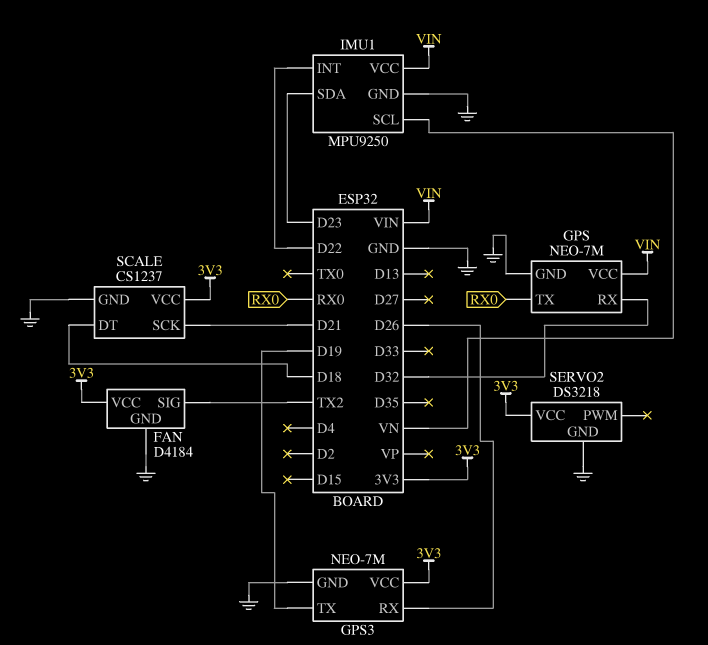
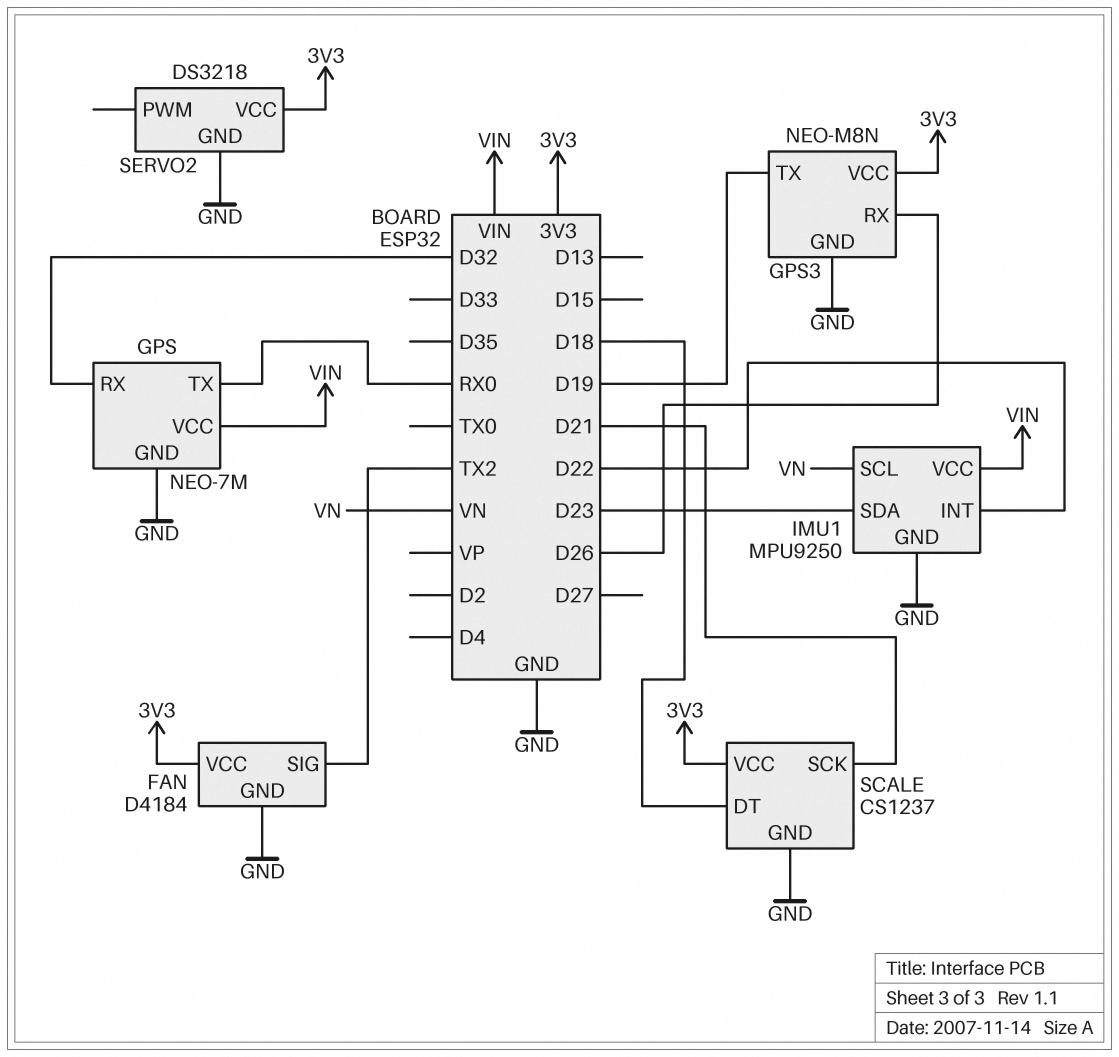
GPS3: NEO-7M -> NEO-M8N

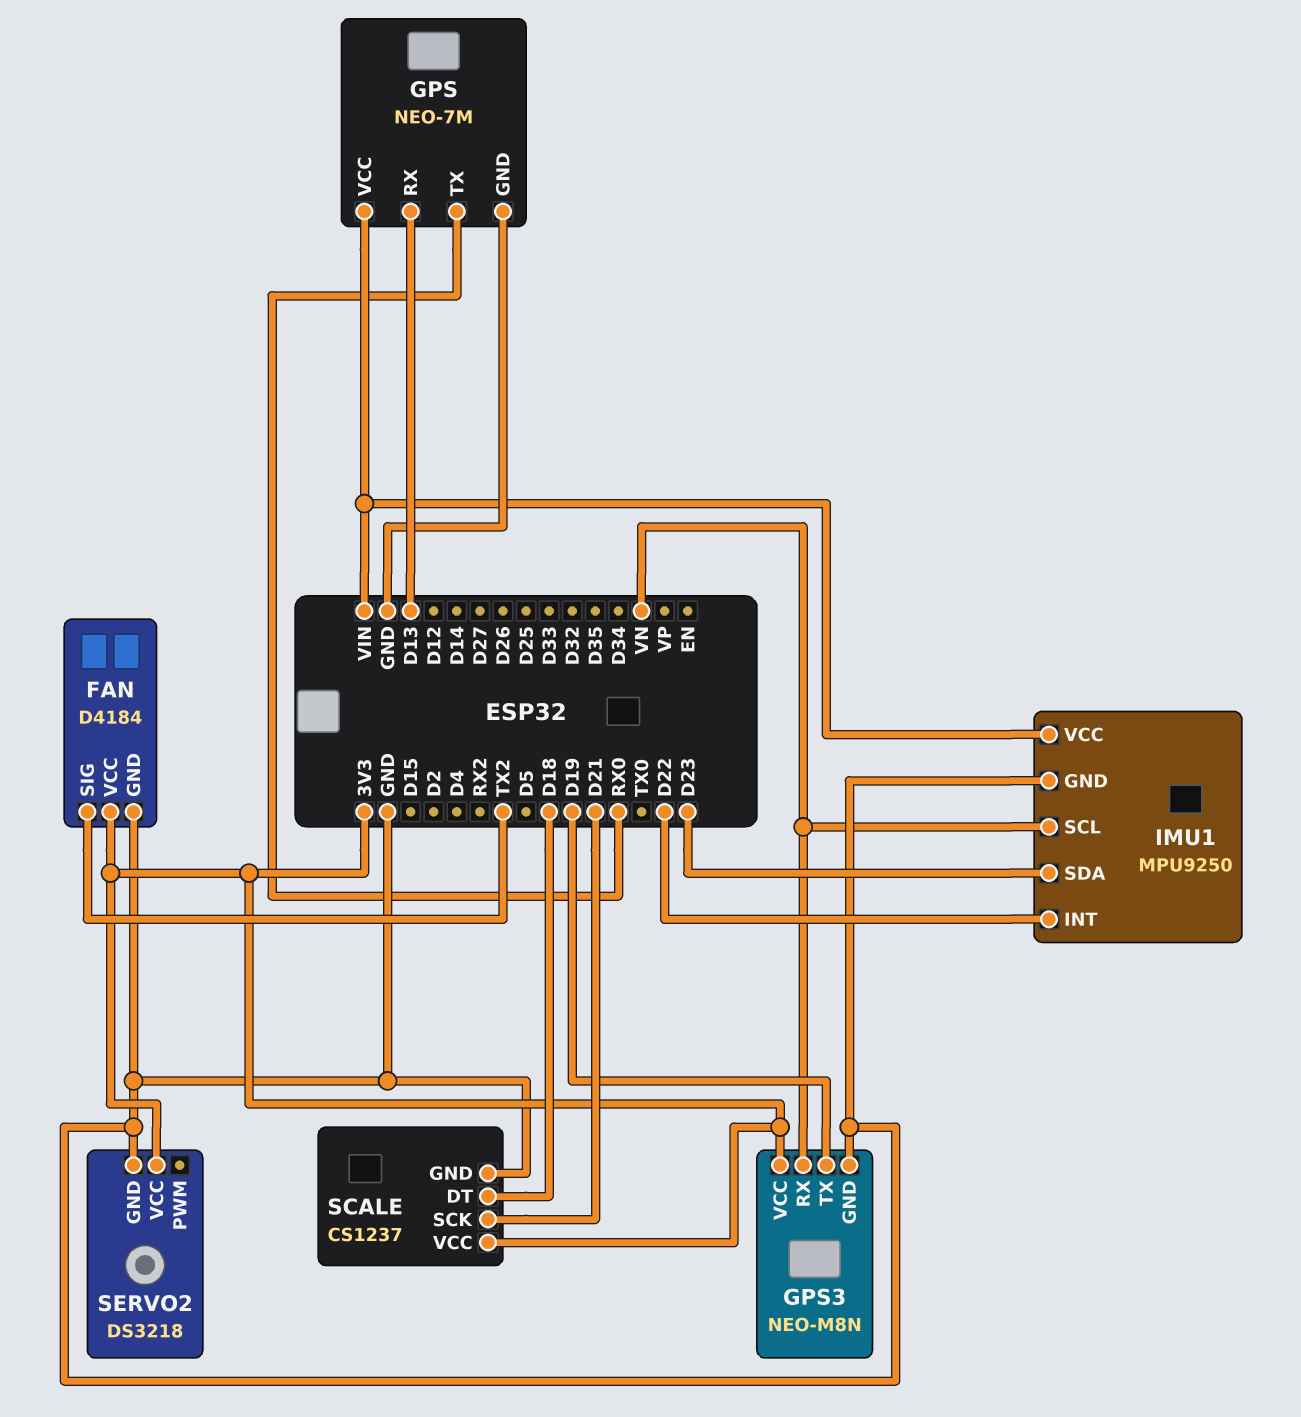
GPS pin RX: D32 -> D13
GPS3 pin RX: D26 -> VN

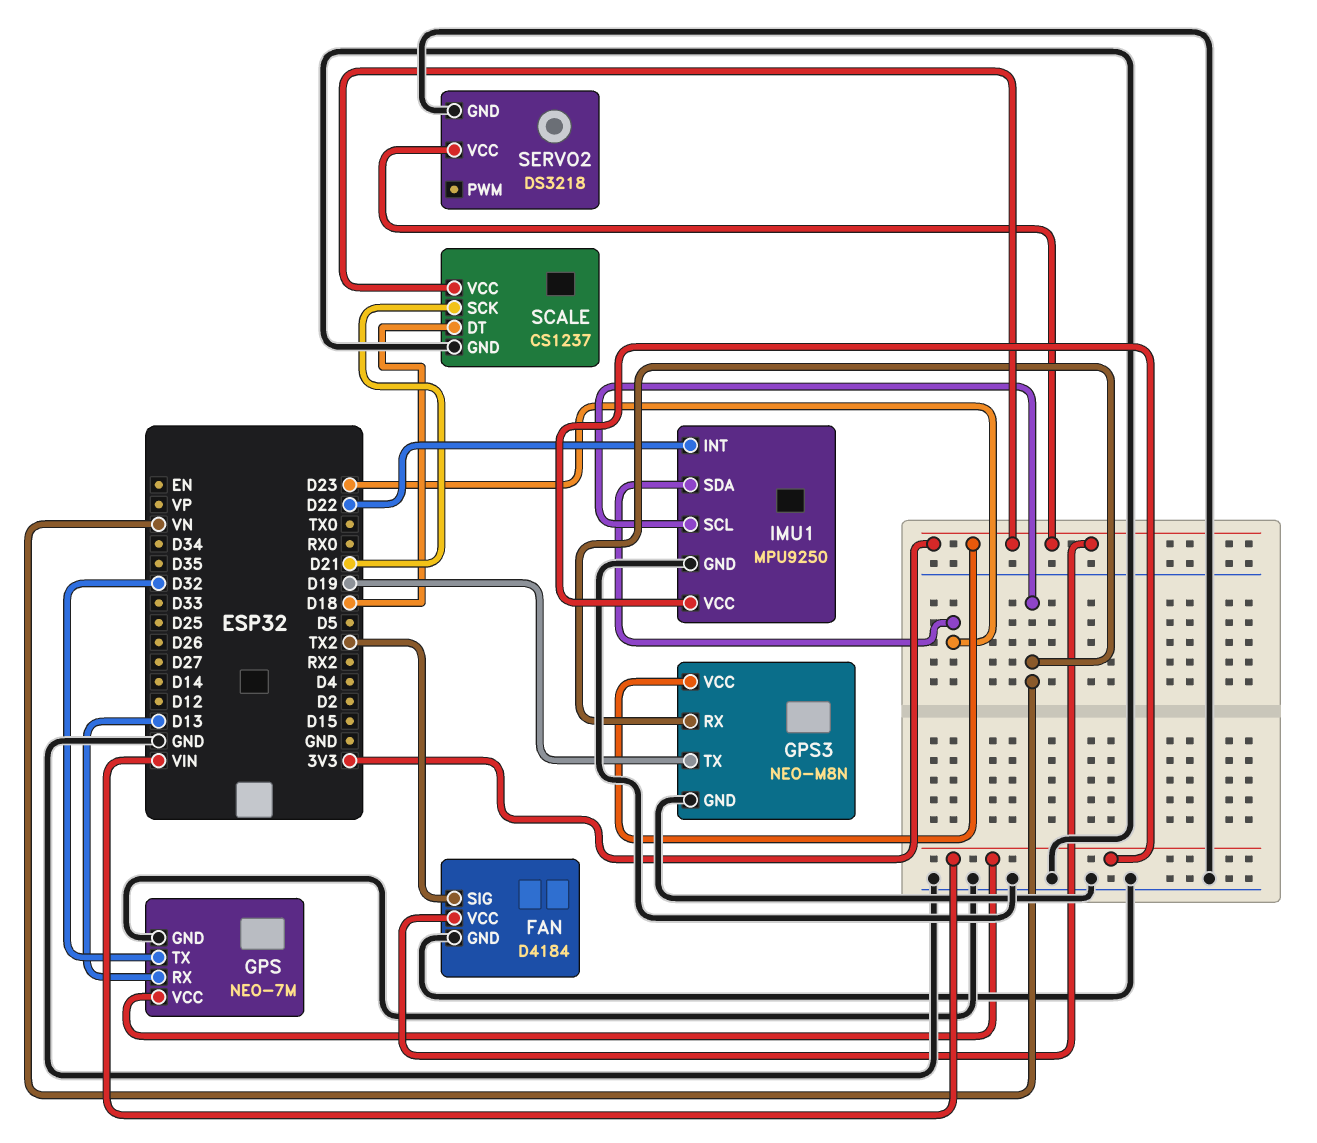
GPS pin TX: RX0 -> D32

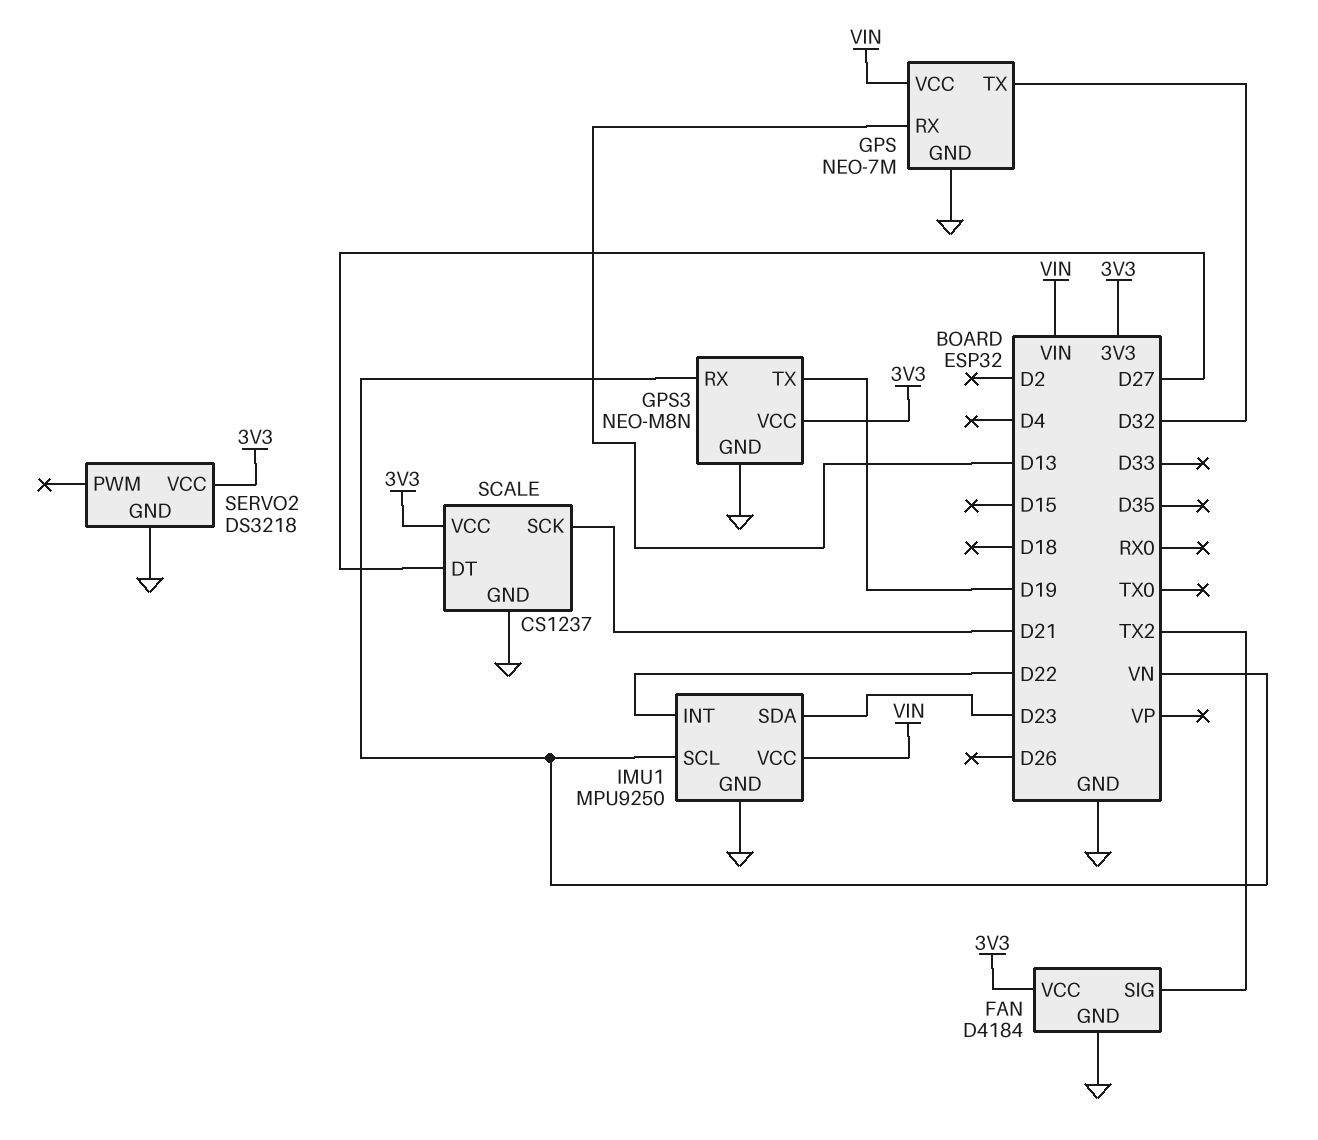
SCALE pin DT: D18 -> D27

